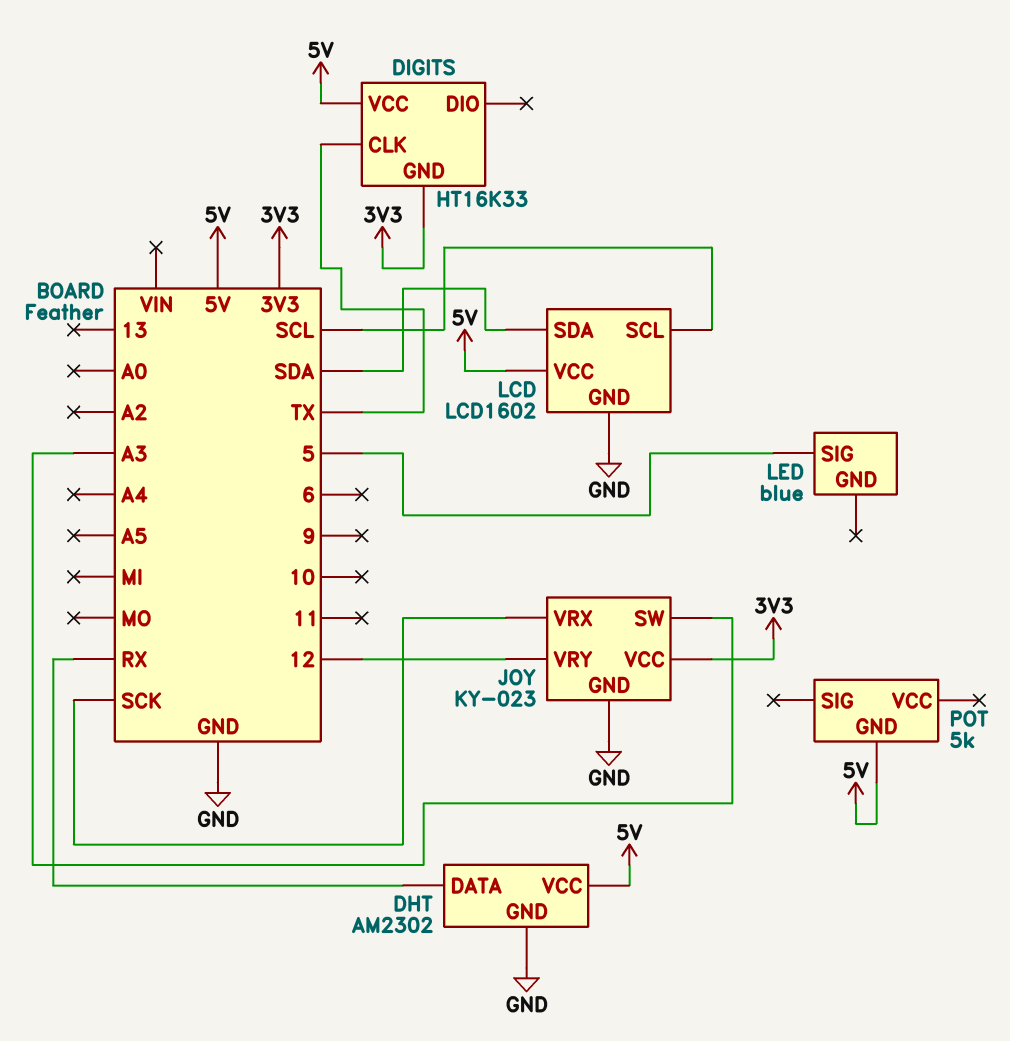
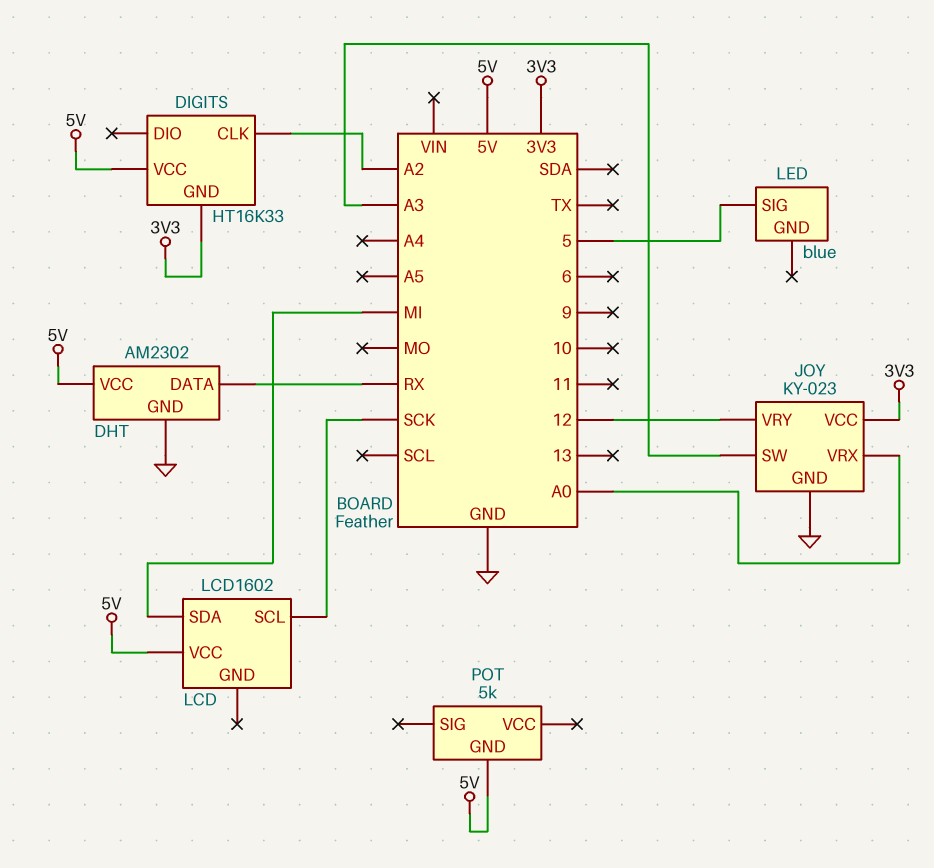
DIGITS pin CLK: TX -> A2
JOY pin VRX: SCK -> A0
LCD pin GND: GND -> none
LCD pin SCL: SCL -> SCK
LCD pin SDA: SDA -> MI

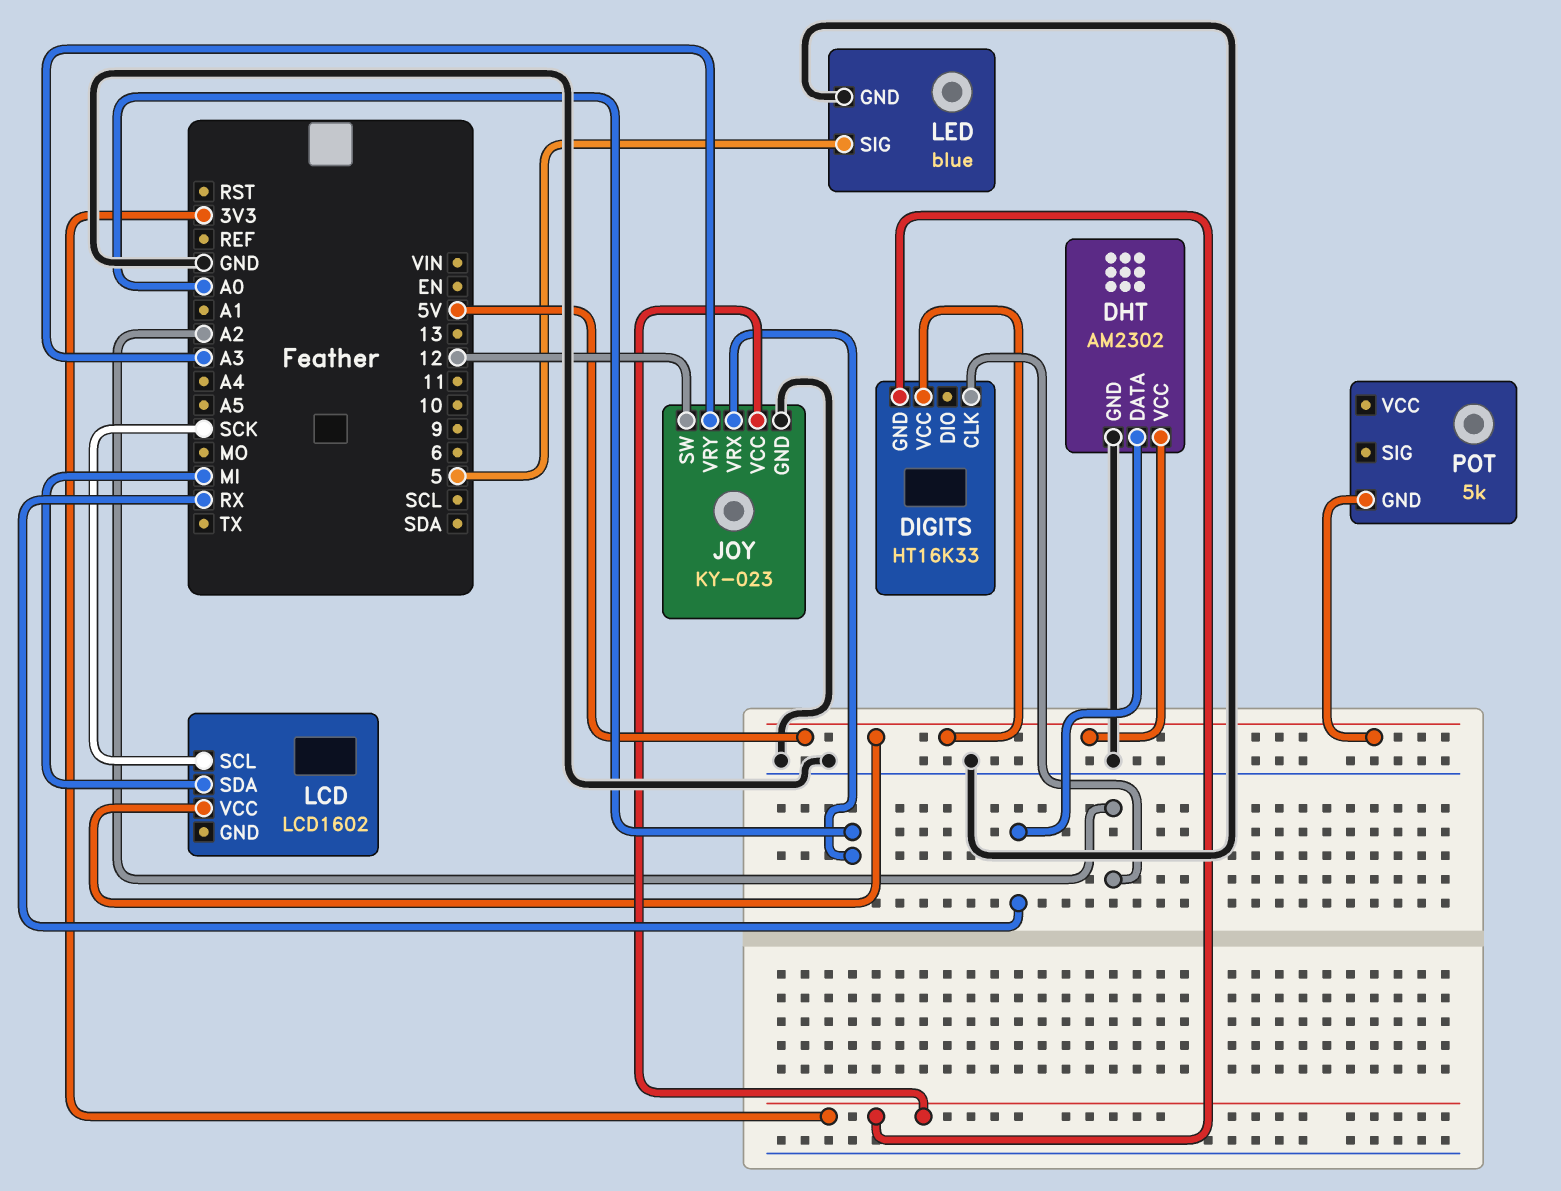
JOY pin SW: A3 -> 12
JOY pin VRY: 12 -> A3
LED pin GND: none -> GND

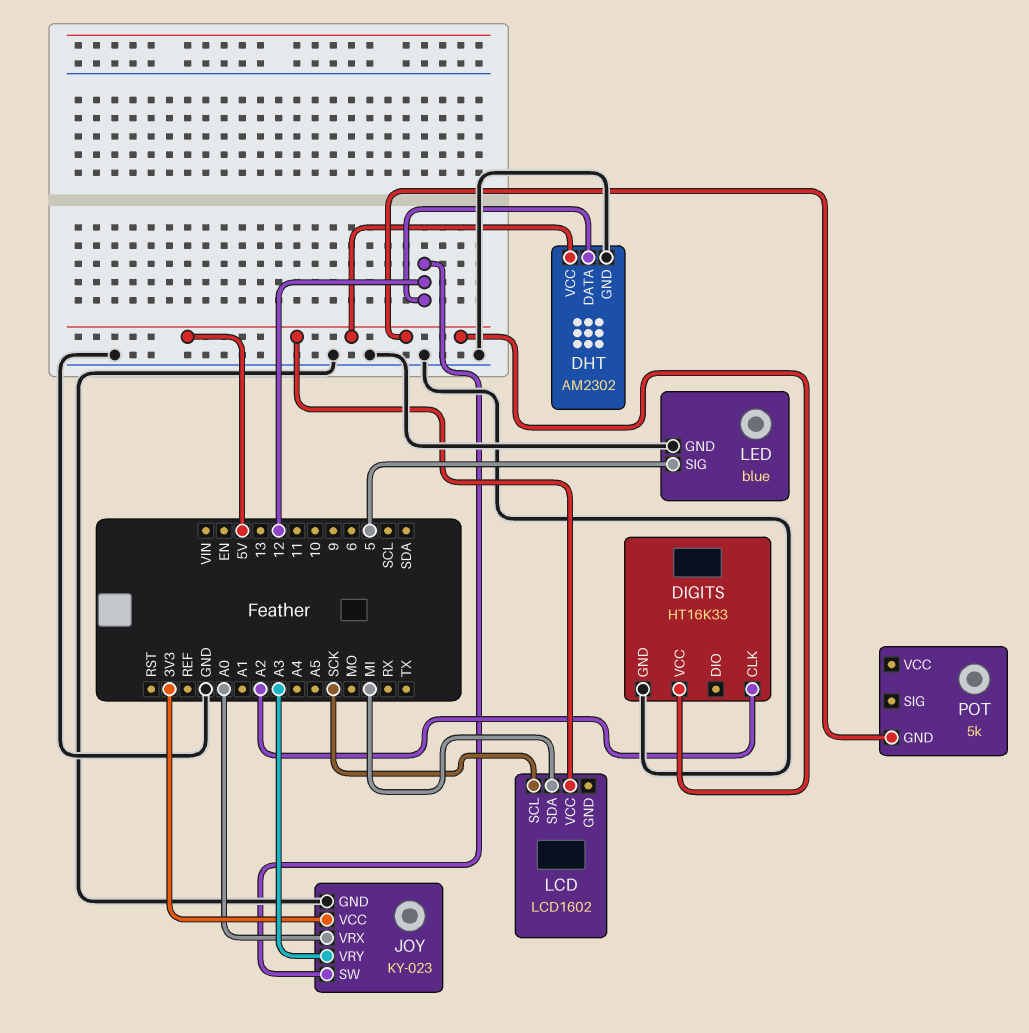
DHT pin DATA: RX -> 12
DIGITS pin GND: 3V3 -> GND

